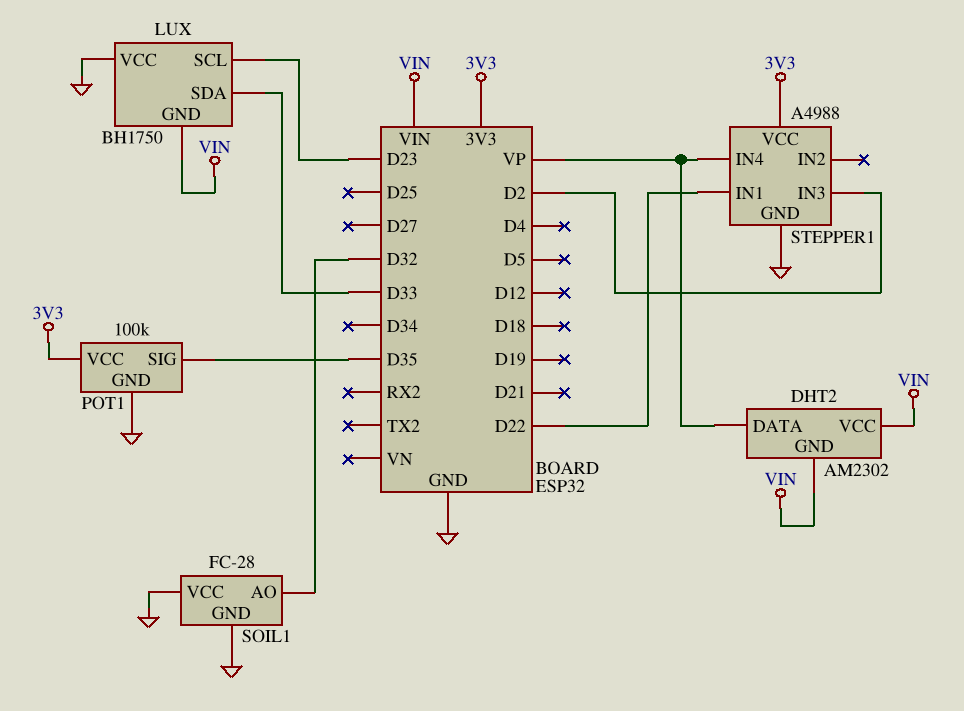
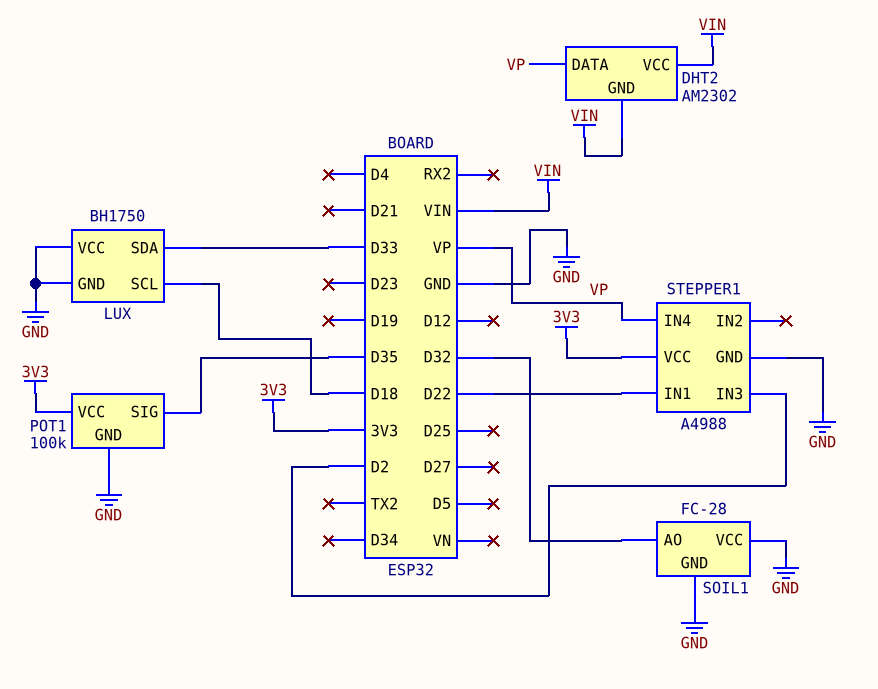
LUX pin GND: VIN -> GND
LUX pin SCL: D23 -> D18

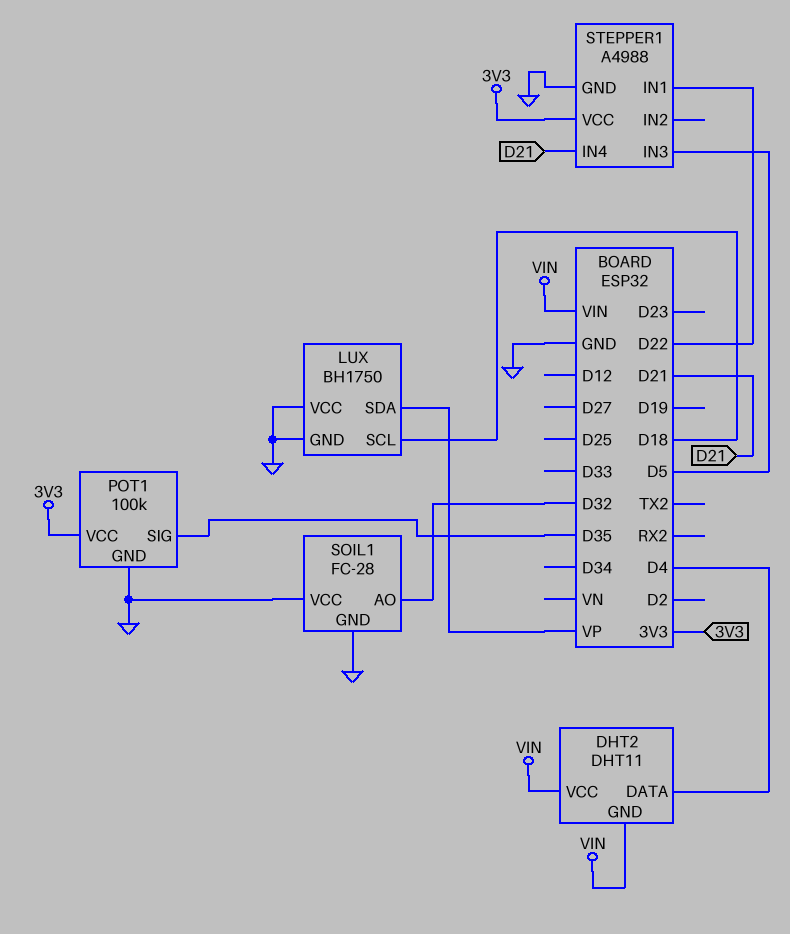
DHT2: AM2302 -> DHT11
DHT2 pin DATA: VP -> D4
LUX pin SDA: D33 -> VP
STEPPER1 pin IN3: D2 -> D5
STEPPER1 pin IN4: VP -> D21

